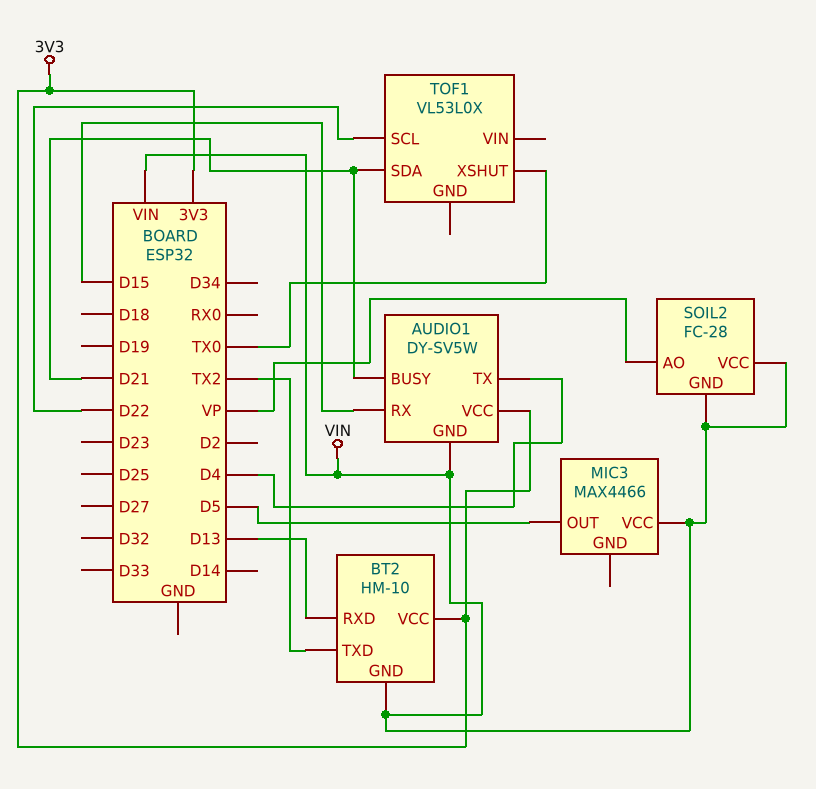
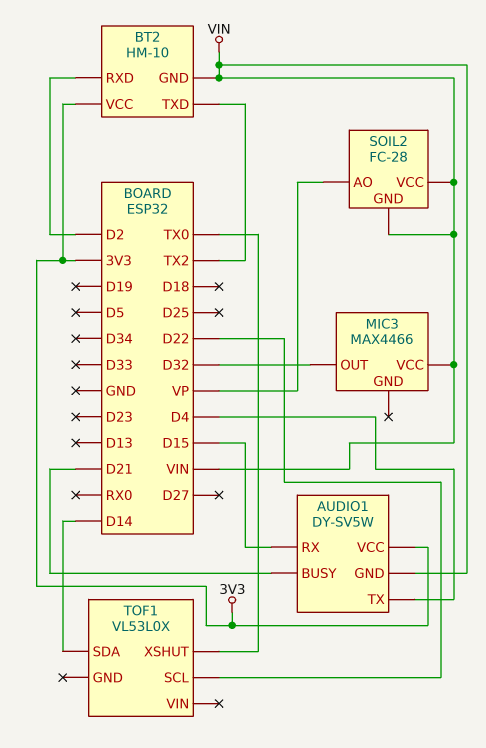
BT2 pin RXD: D13 -> D2
MIC3 pin OUT: D5 -> D32
TOF1 pin SDA: D21 -> D14

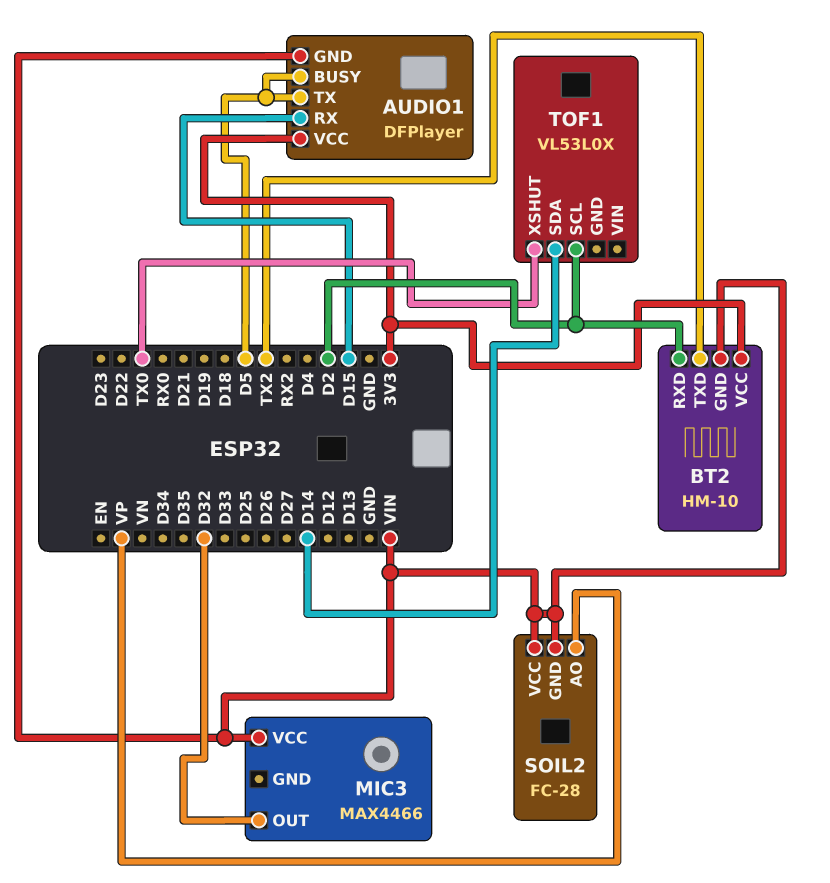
AUDIO1: DY-SV5W -> DFPlayer
AUDIO1 pin BUSY: D21 -> D5
AUDIO1 pin TX: D4 -> D5
TOF1 pin SCL: D22 -> D2

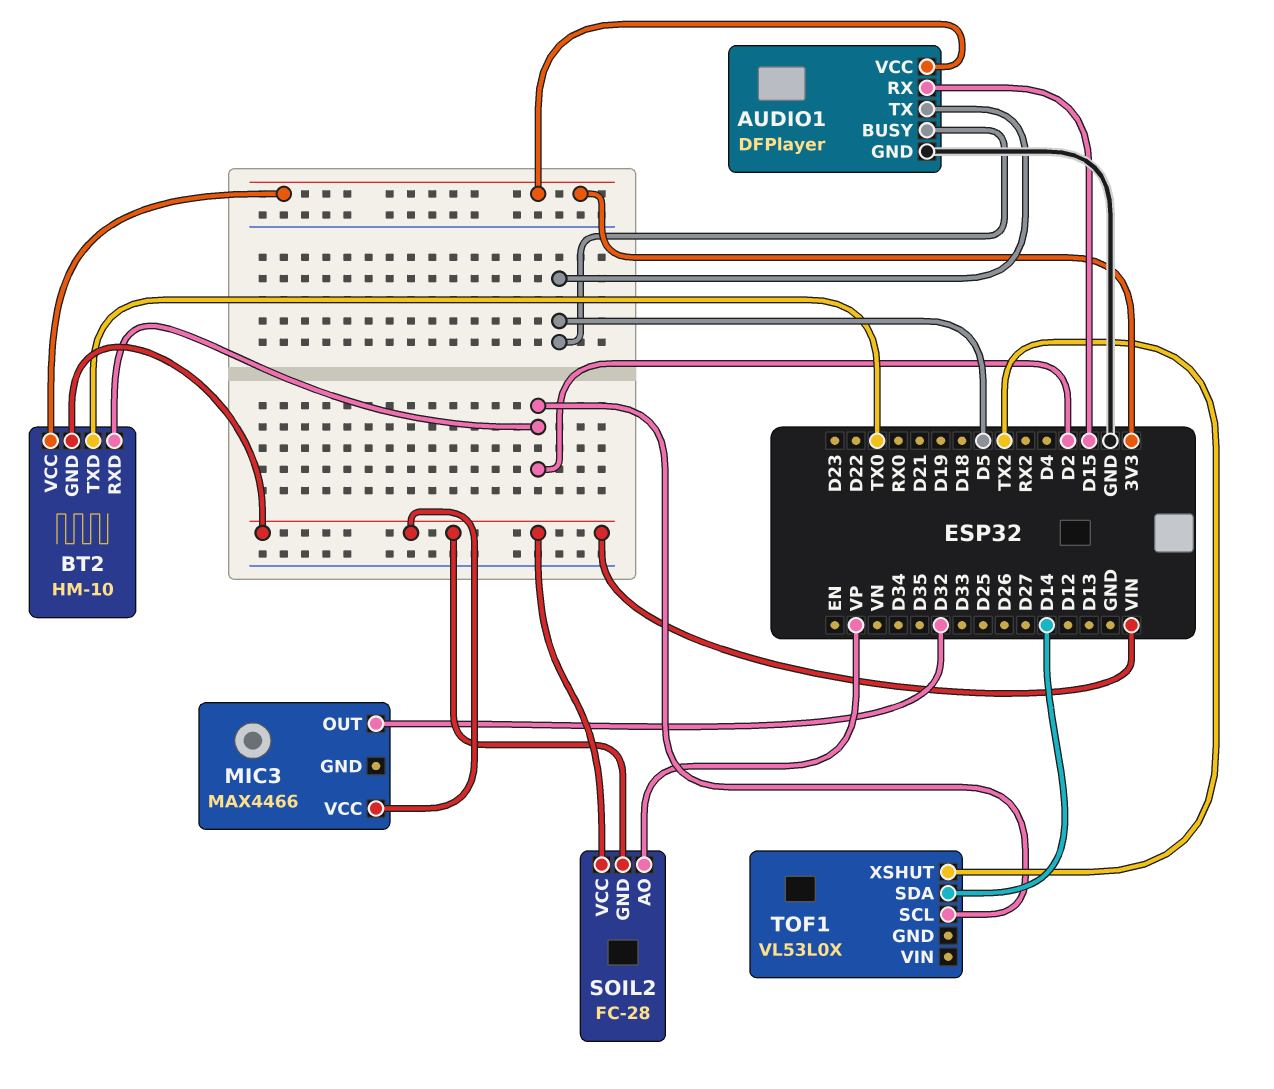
AUDIO1 pin GND: VIN -> GND
BT2 pin TXD: TX2 -> TX0
TOF1 pin XSHUT: TX0 -> TX2

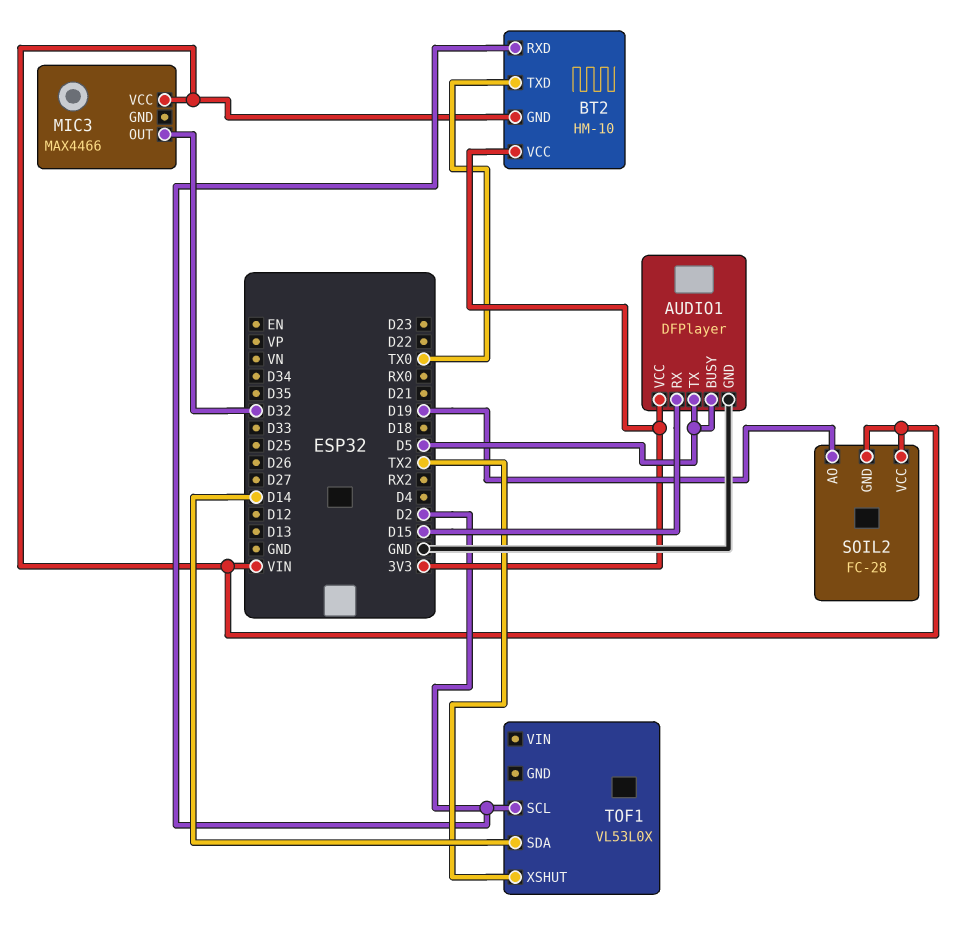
SOIL2 pin AO: VP -> D19

